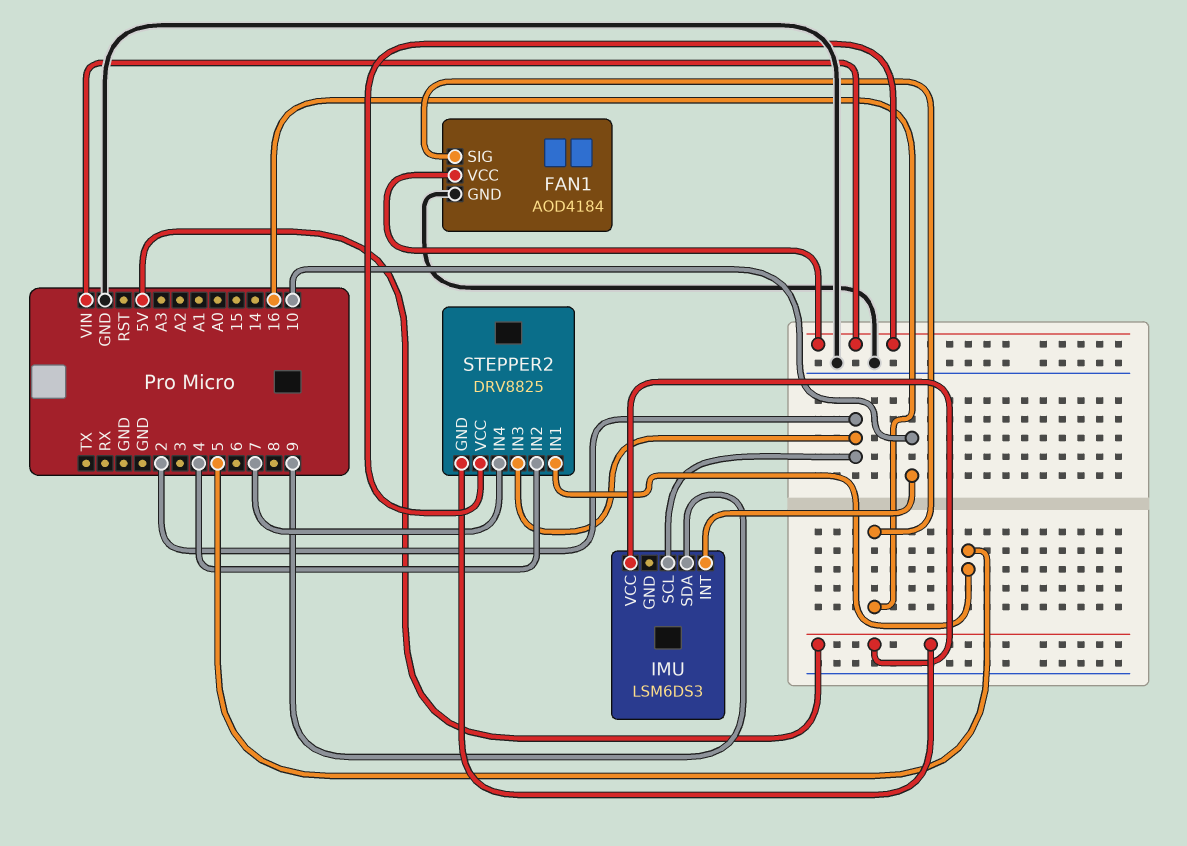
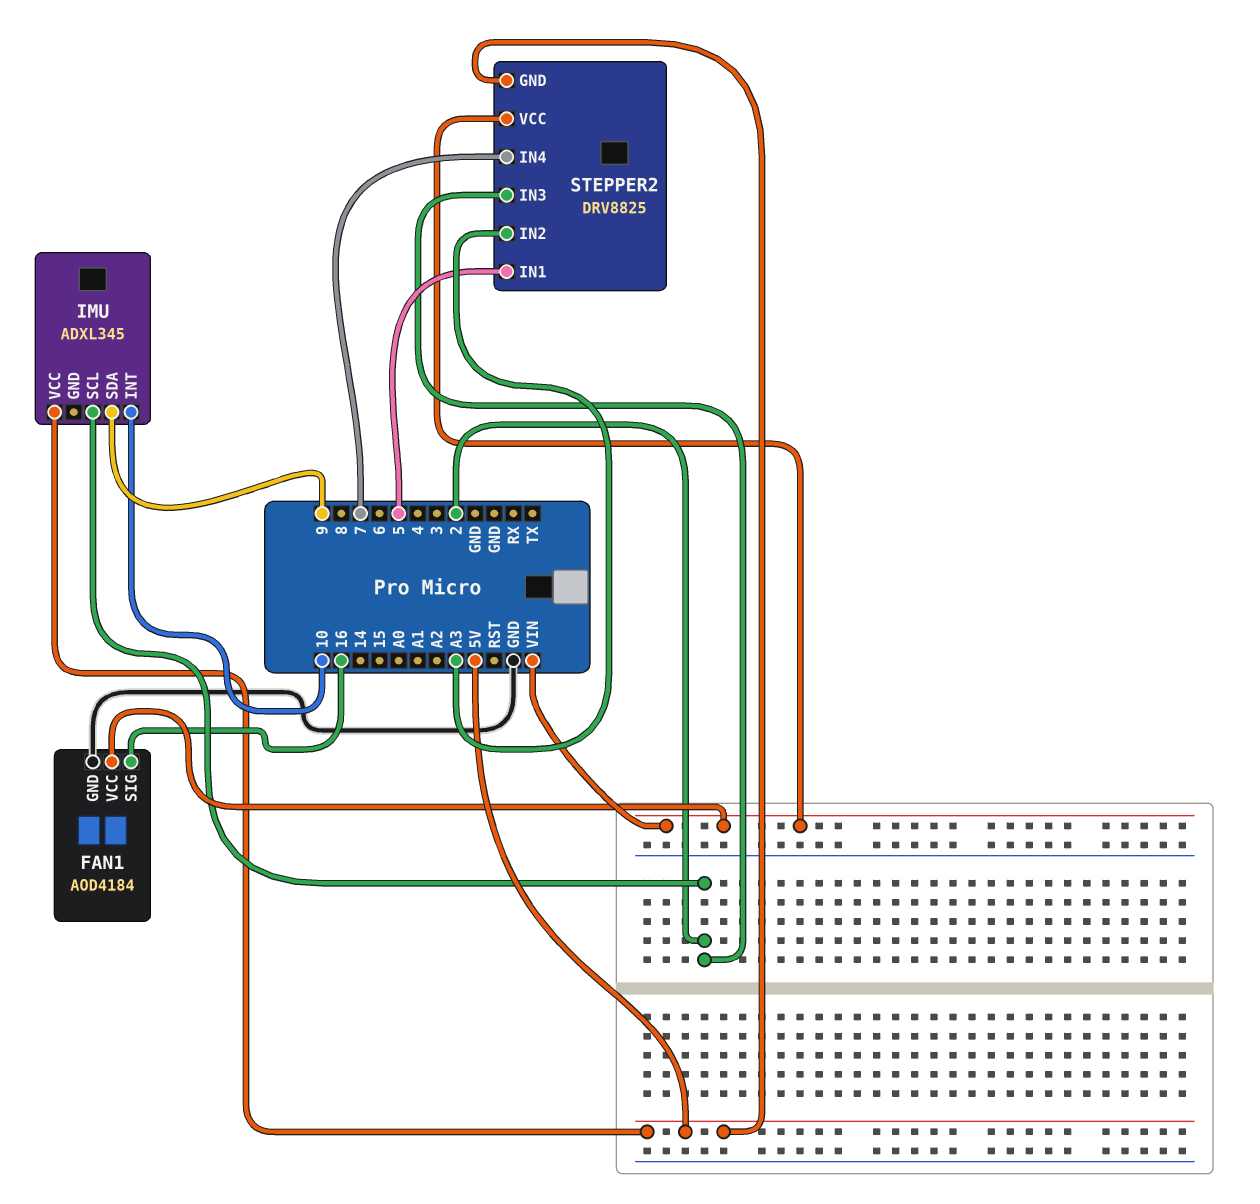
IMU: LSM6DS3 -> ADXL345
STEPPER2 pin IN2: 4 -> A3

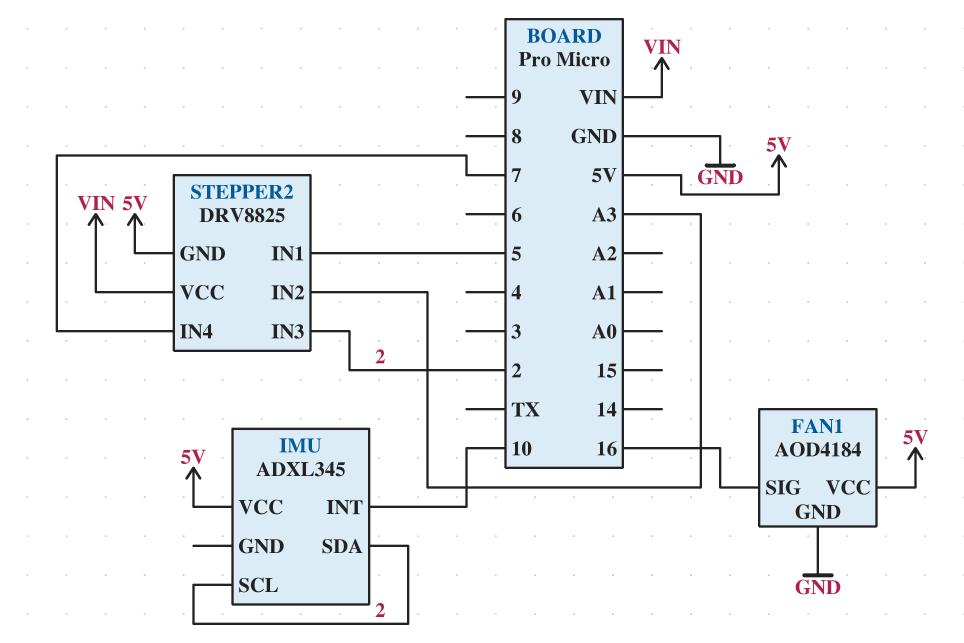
FAN1 pin VCC: VIN -> 5V
IMU pin SDA: 9 -> 2

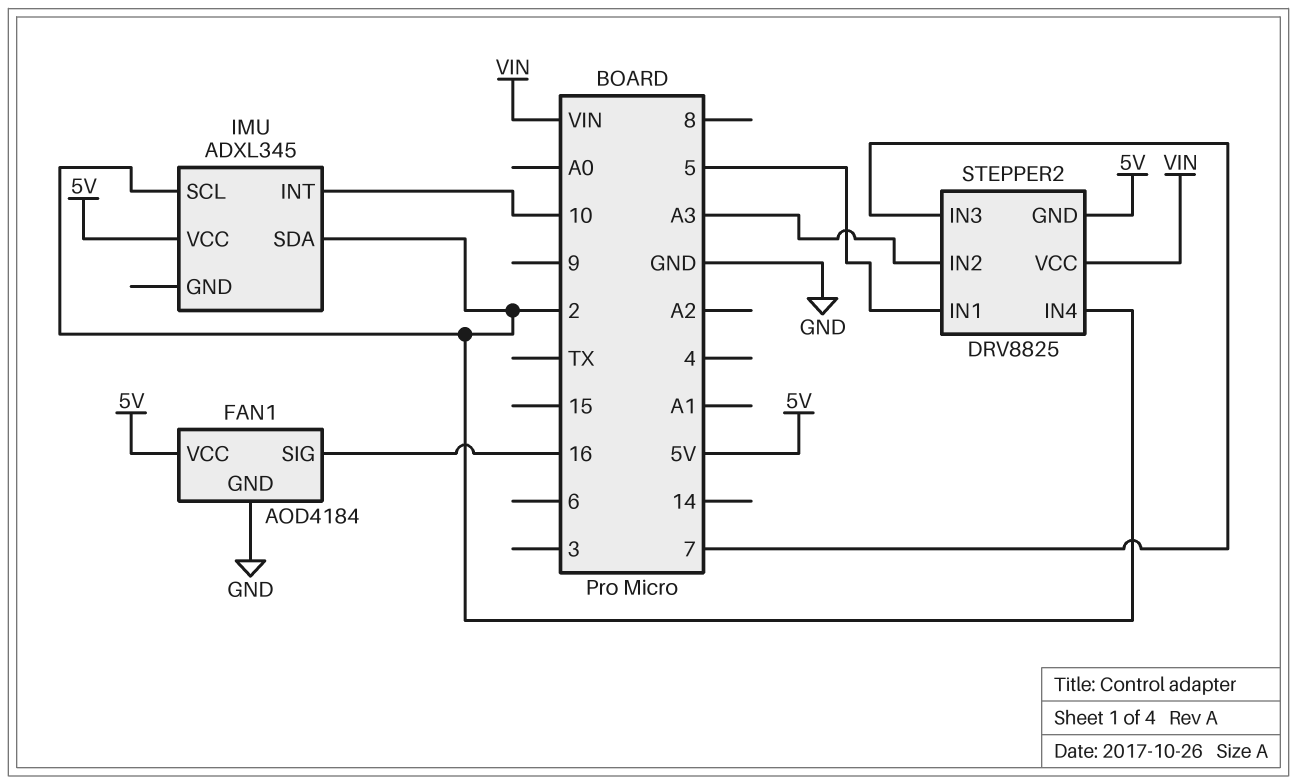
STEPPER2 pin IN3: 2 -> 7
STEPPER2 pin IN4: 7 -> 2

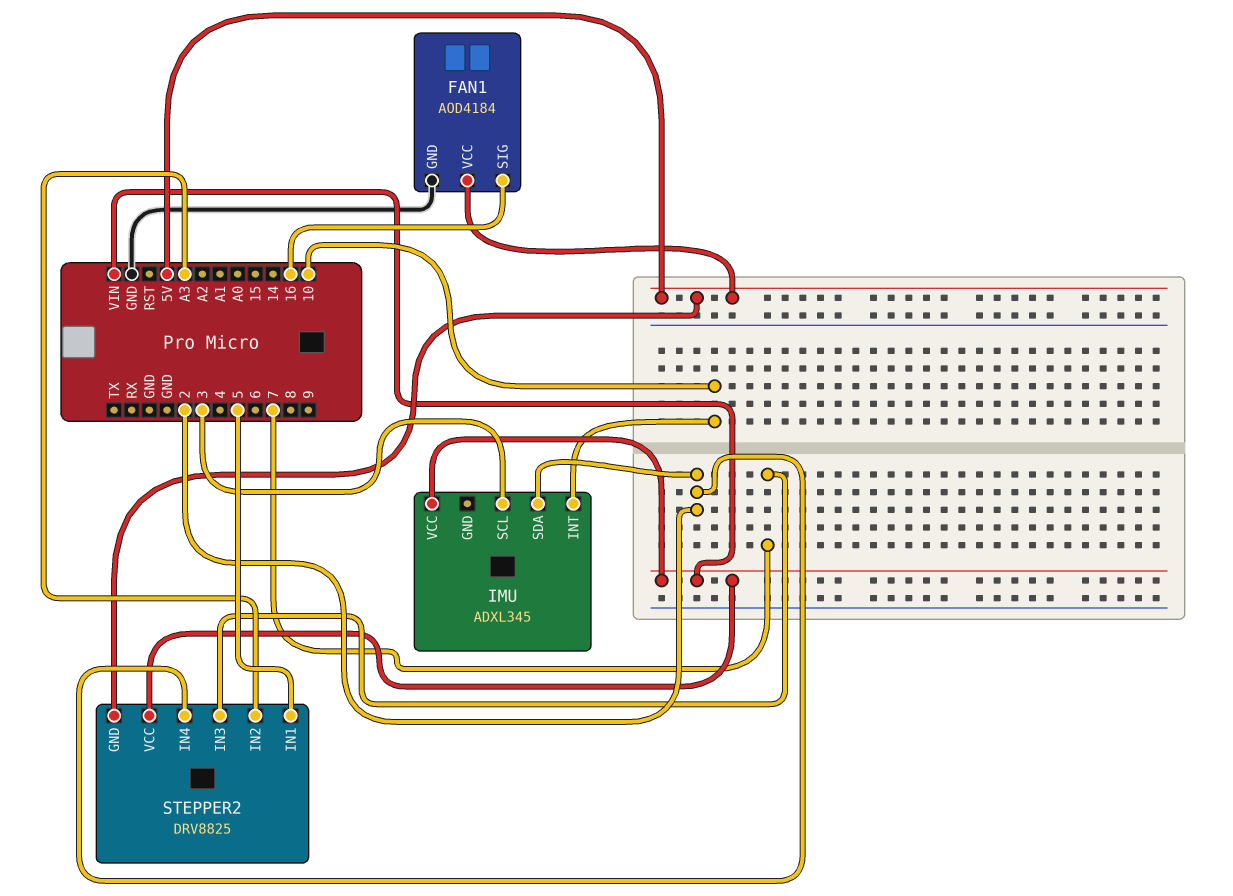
IMU pin SCL: 2 -> 3
IMU pin VCC: 5V -> VIN

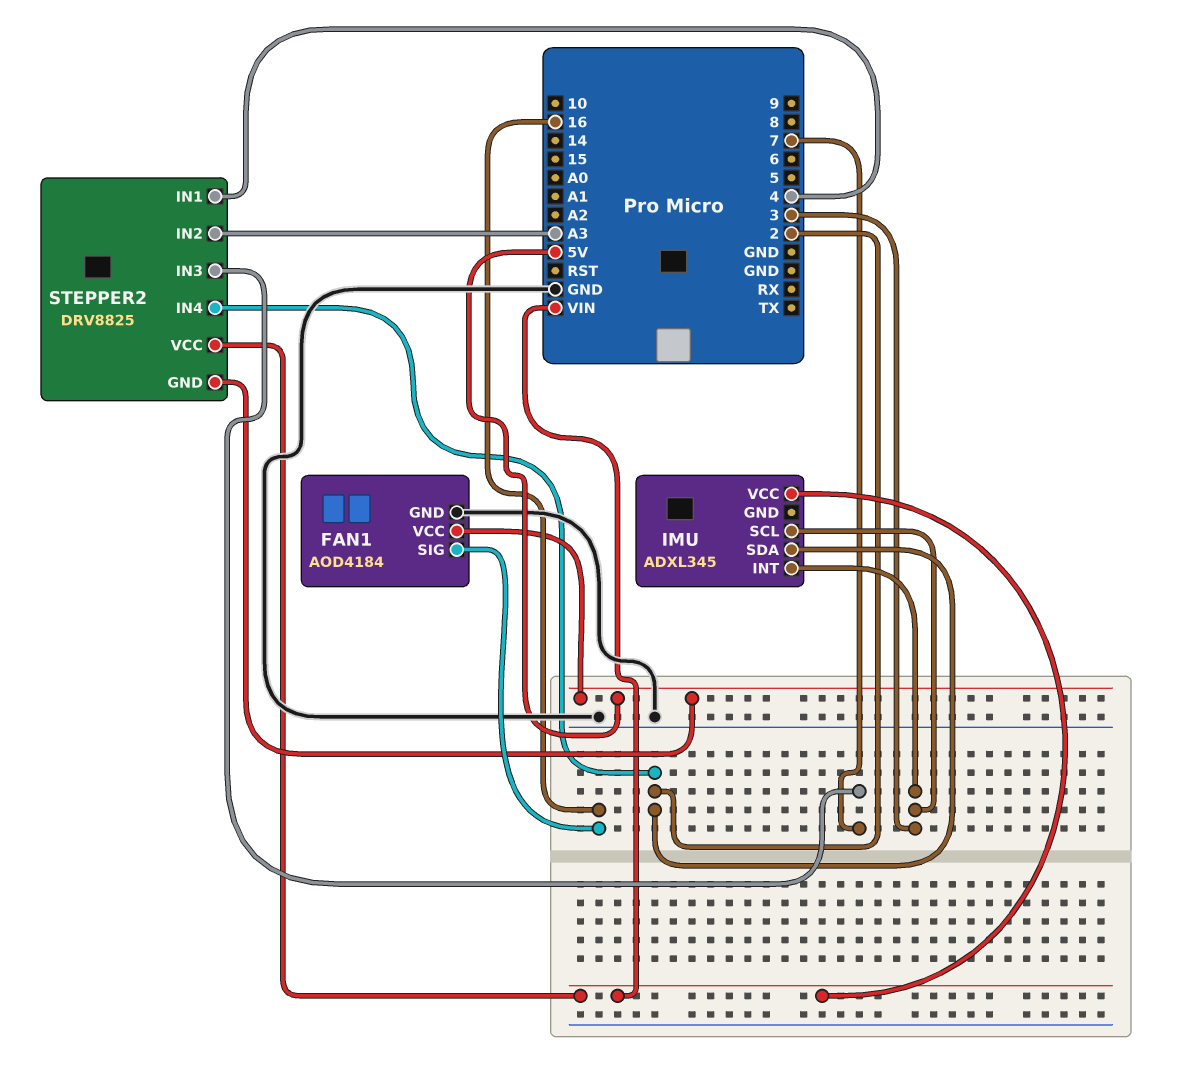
IMU pin INT: 10 -> 3
STEPPER2 pin IN1: 5 -> 4

